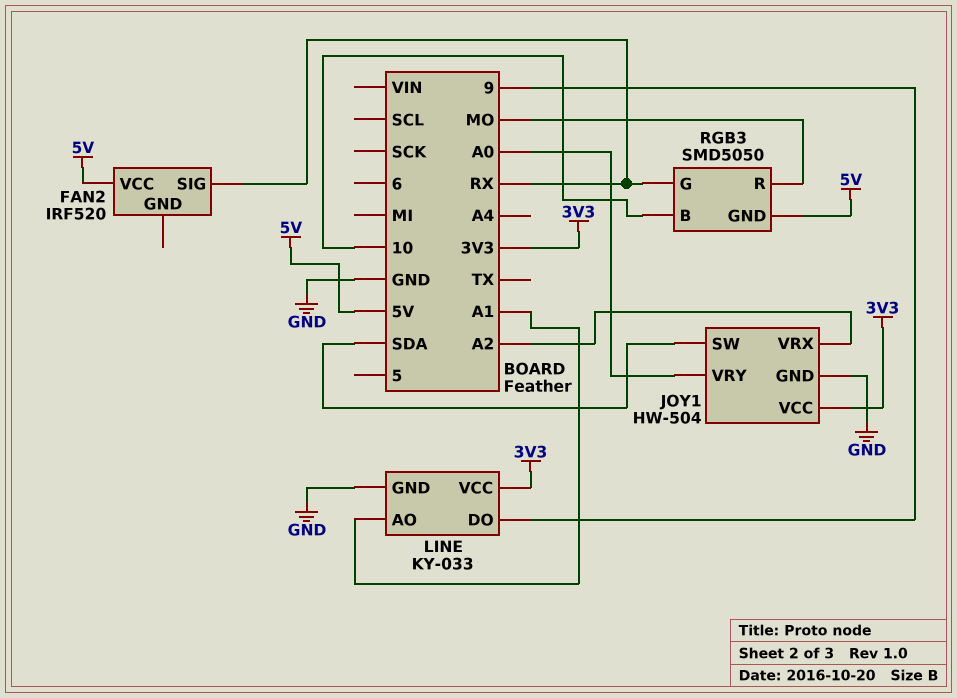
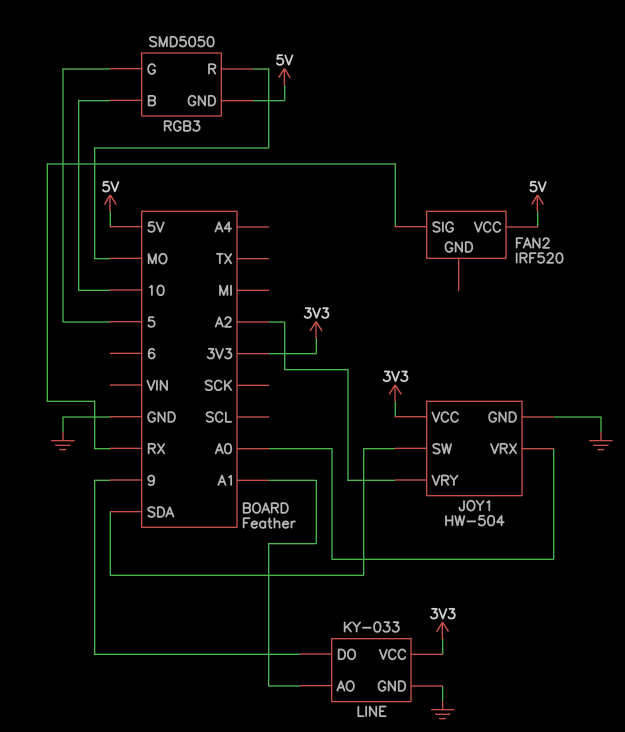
JOY1 pin VRX: A2 -> A0
JOY1 pin VRY: A0 -> A2
RGB3 pin G: RX -> 5

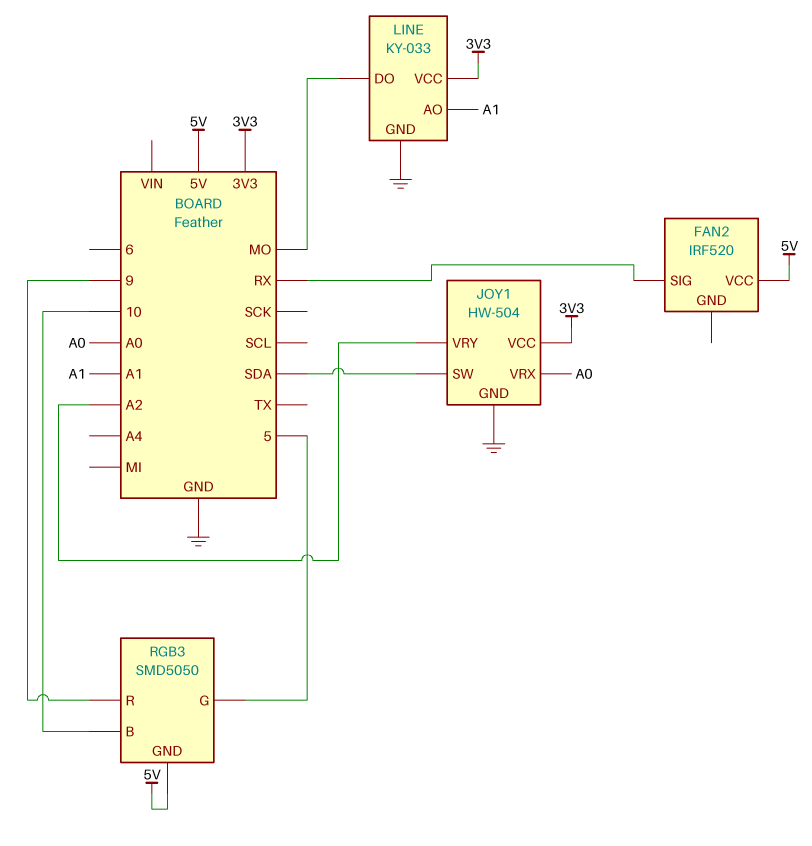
LINE pin DO: 9 -> MO
RGB3 pin R: MO -> 9

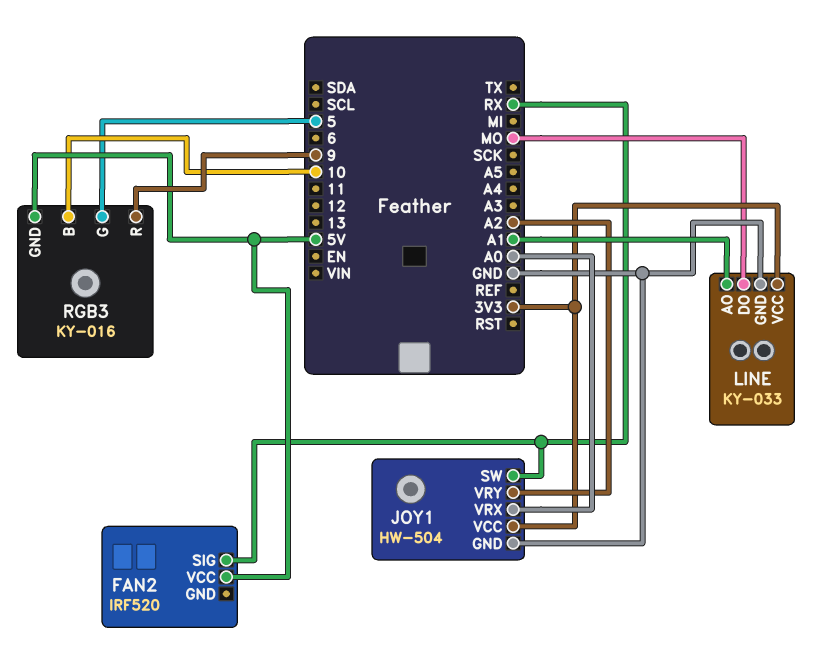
JOY1 pin SW: SDA -> RX
RGB3: SMD5050 -> KY-016

